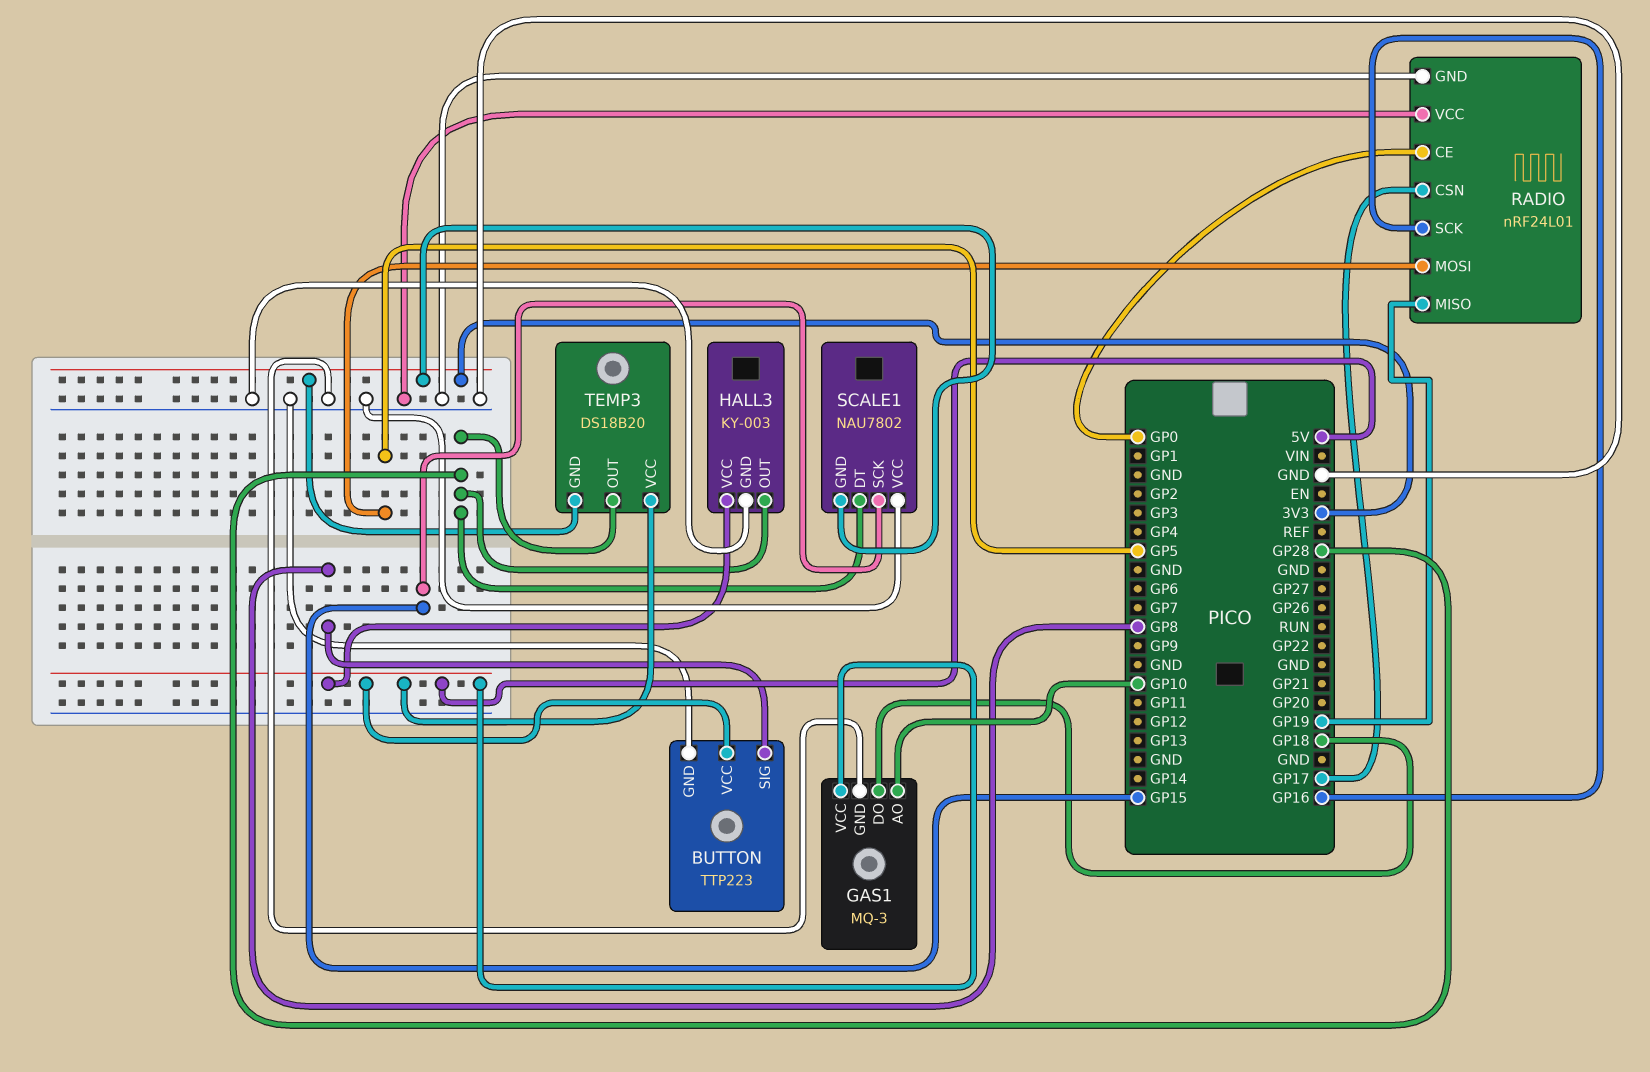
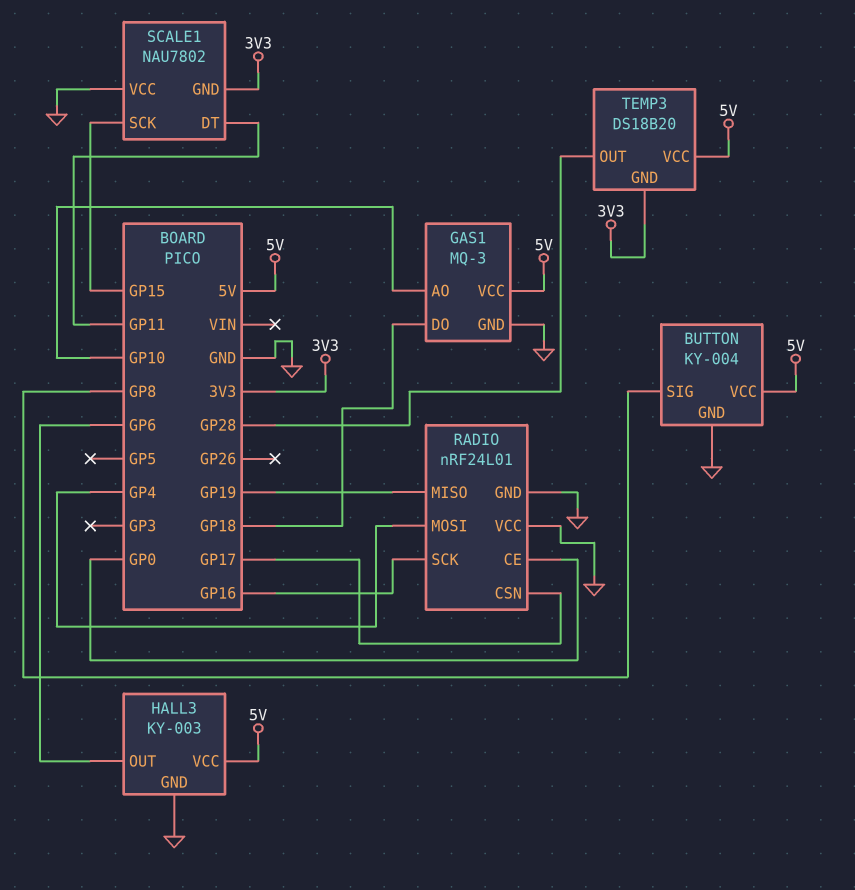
BUTTON: TTP223 -> KY-004
HALL3 pin OUT: GP28 -> GP6
RADIO pin MOSI: GP5 -> GP4
SCALE1 pin DT: GP28 -> GP11

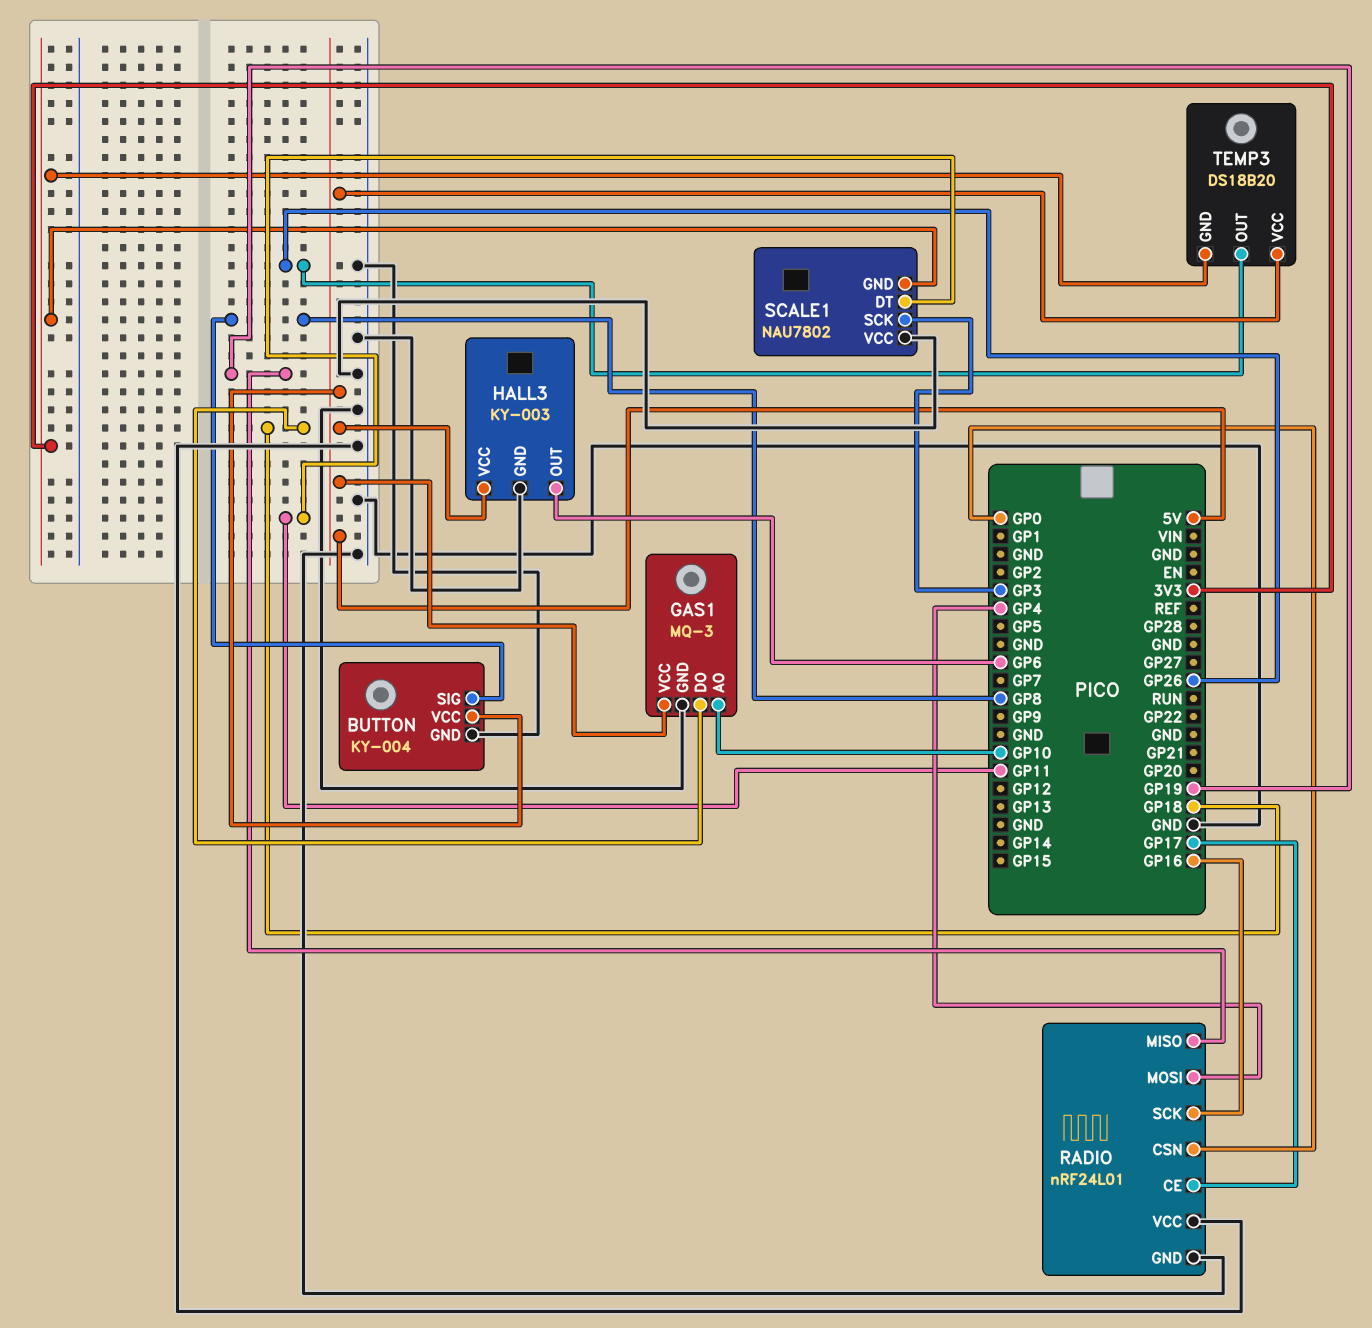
RADIO pin CE: GP0 -> GP17
RADIO pin CSN: GP17 -> GP0
SCALE1 pin SCK: GP15 -> GP3
TEMP3 pin OUT: GP28 -> GP26

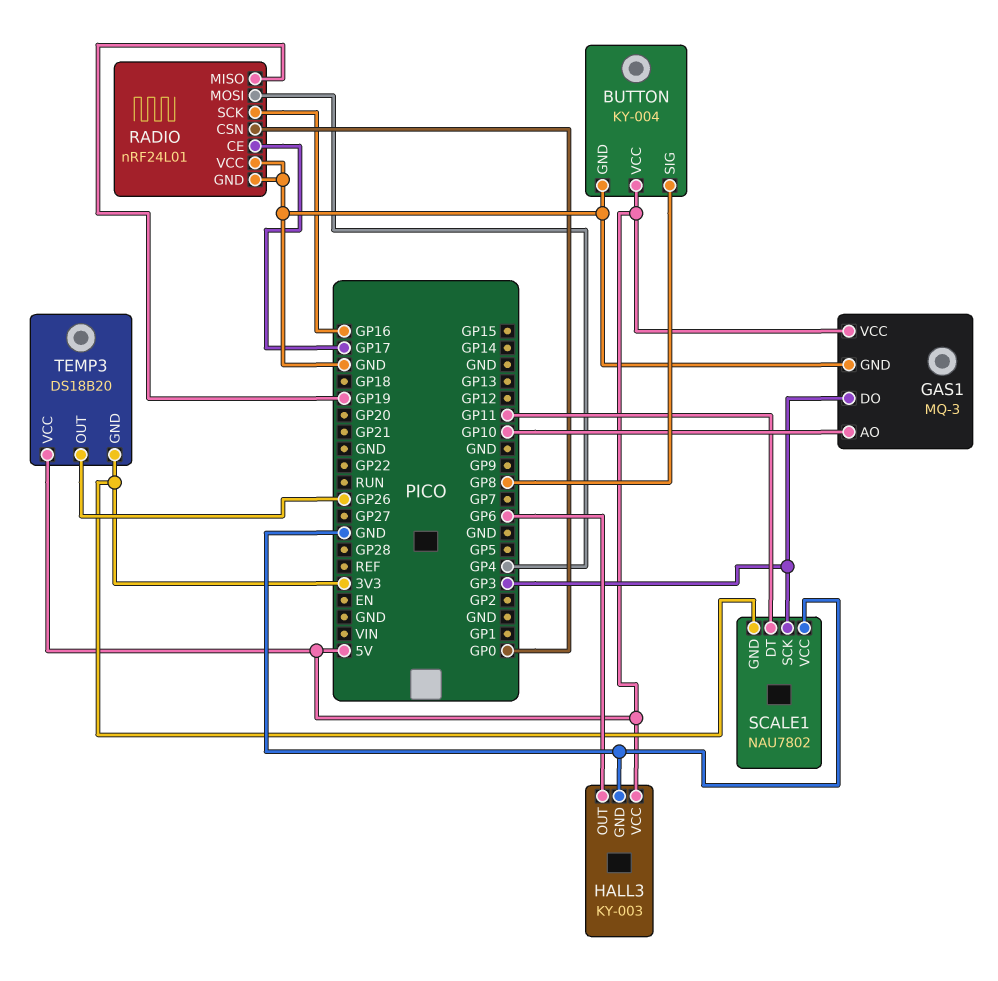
GAS1 pin DO: GP18 -> GP3

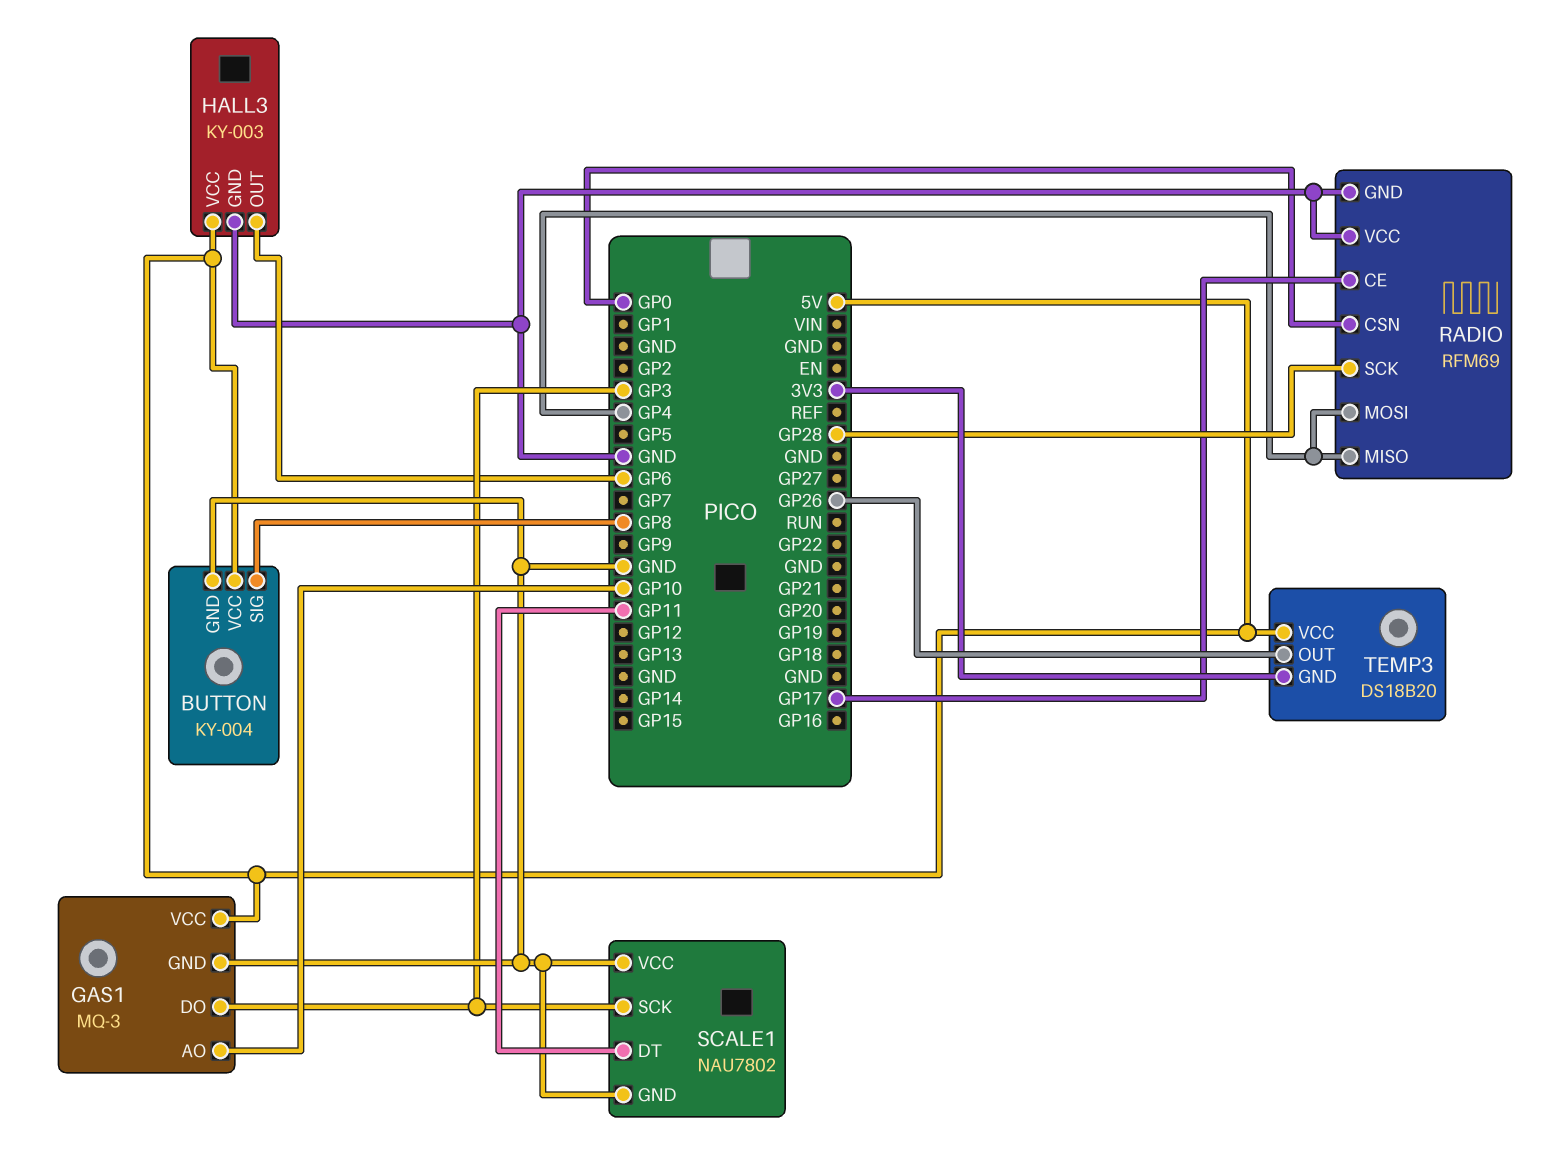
RADIO: nRF24L01 -> RFM69
RADIO pin MISO: GP19 -> GP4
RADIO pin SCK: GP16 -> GP28
SCALE1 pin GND: 3V3 -> GND

